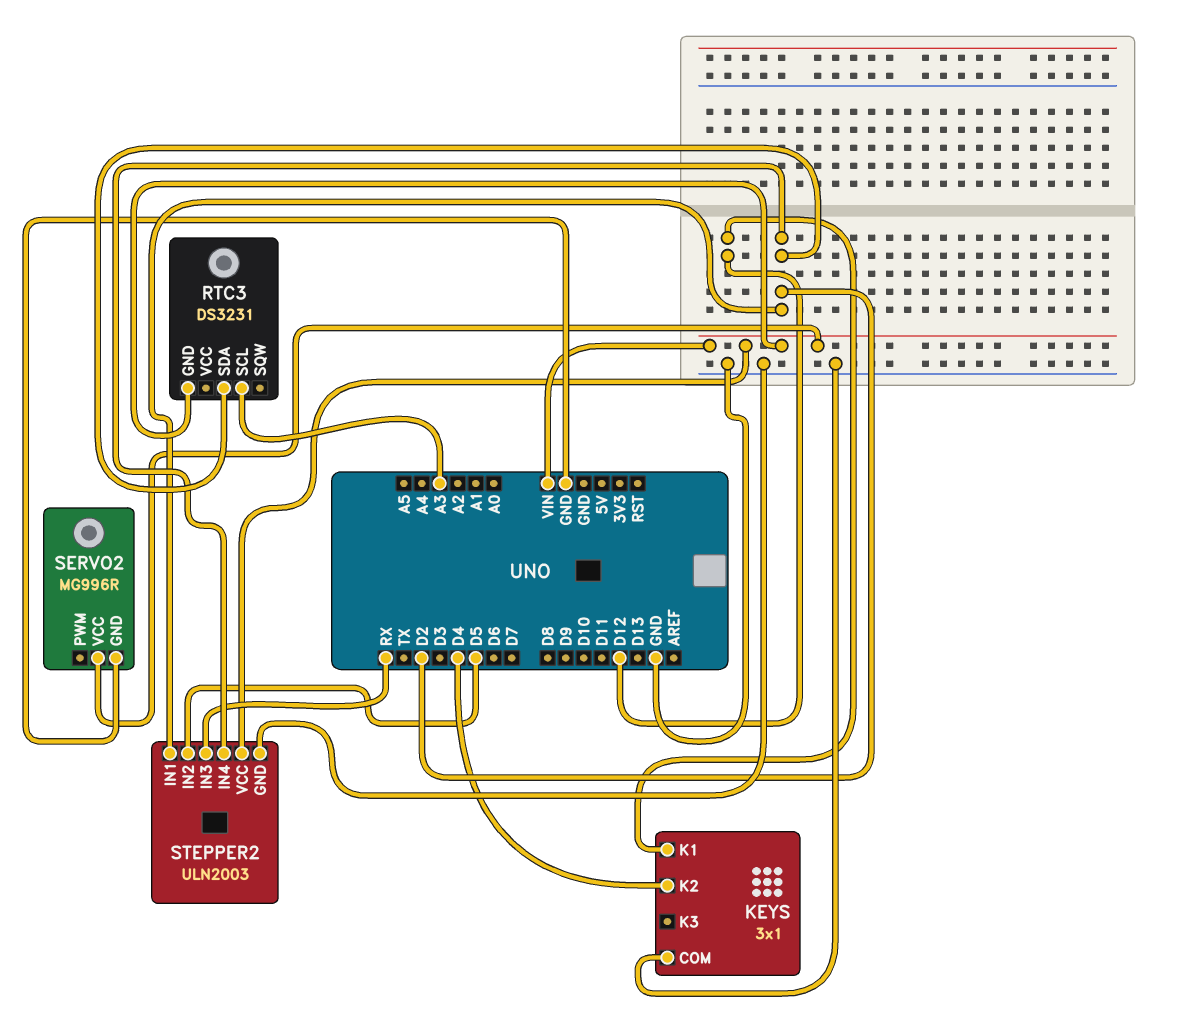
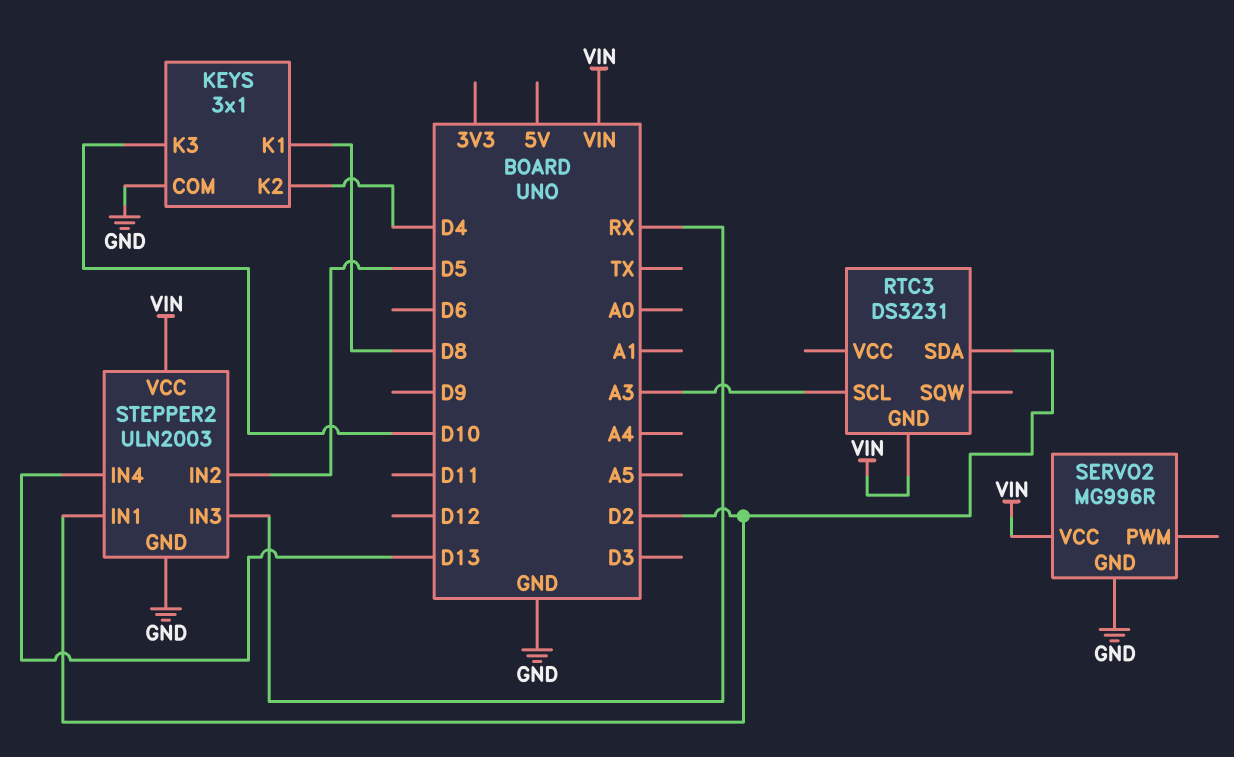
KEYS pin K1: D12 -> D8
KEYS pin K3: none -> D10
STEPPER2 pin IN4: D2 -> D13

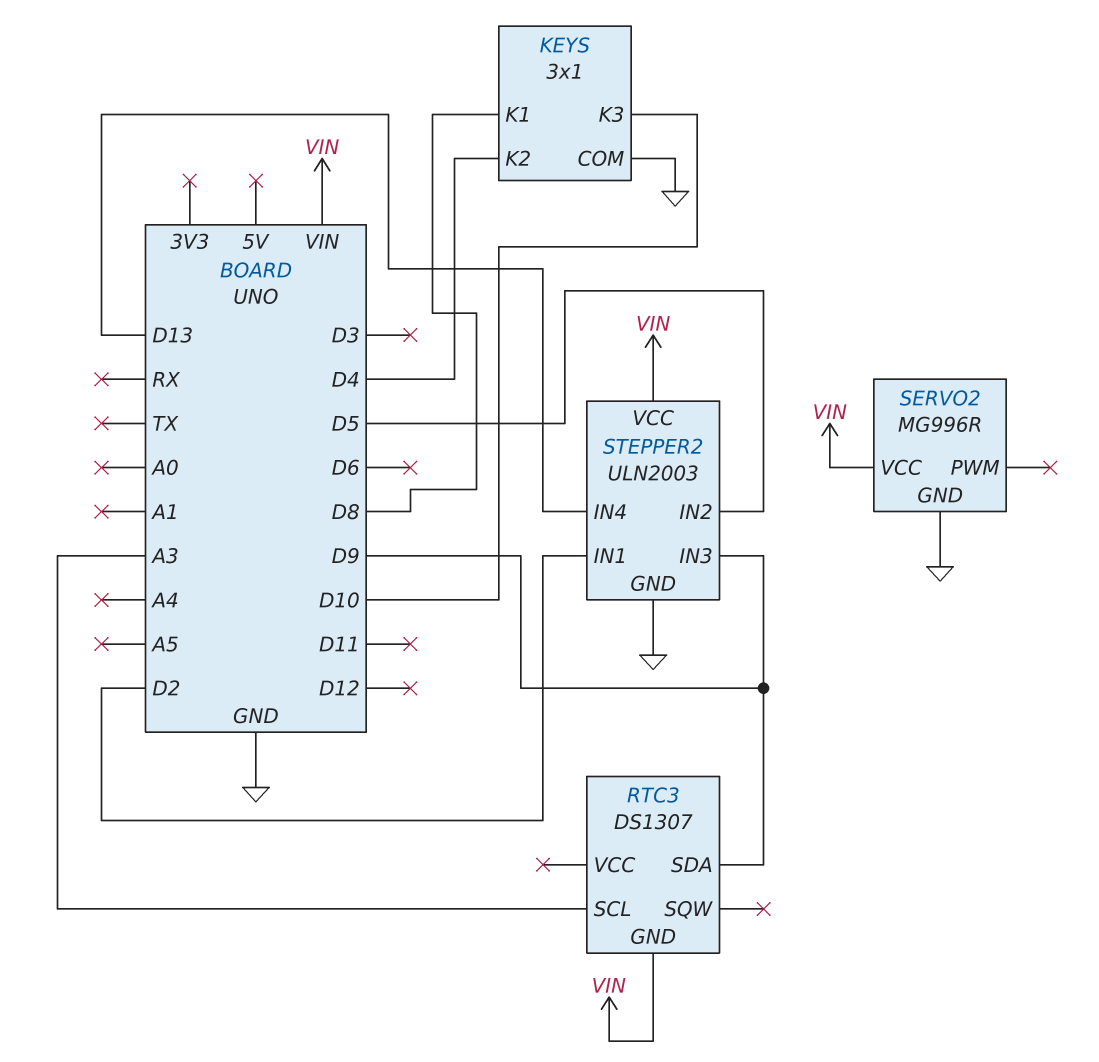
RTC3: DS3231 -> DS1307
RTC3 pin SDA: D2 -> D9
STEPPER2 pin IN3: RX -> D9

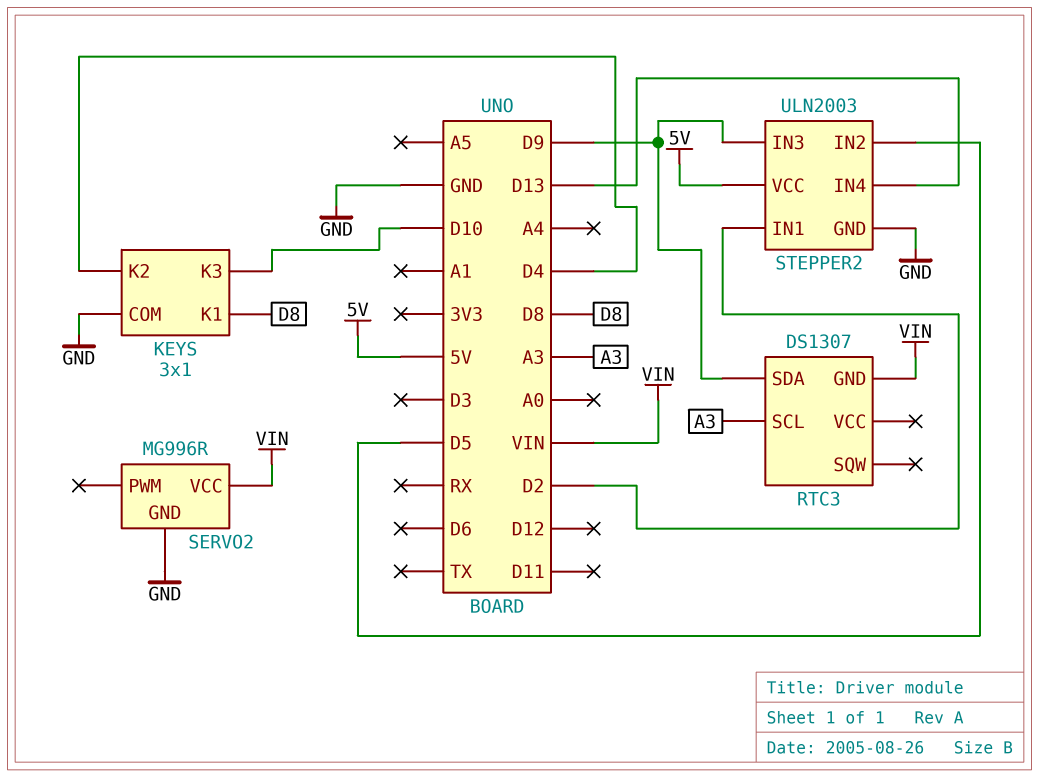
STEPPER2 pin VCC: VIN -> 5V

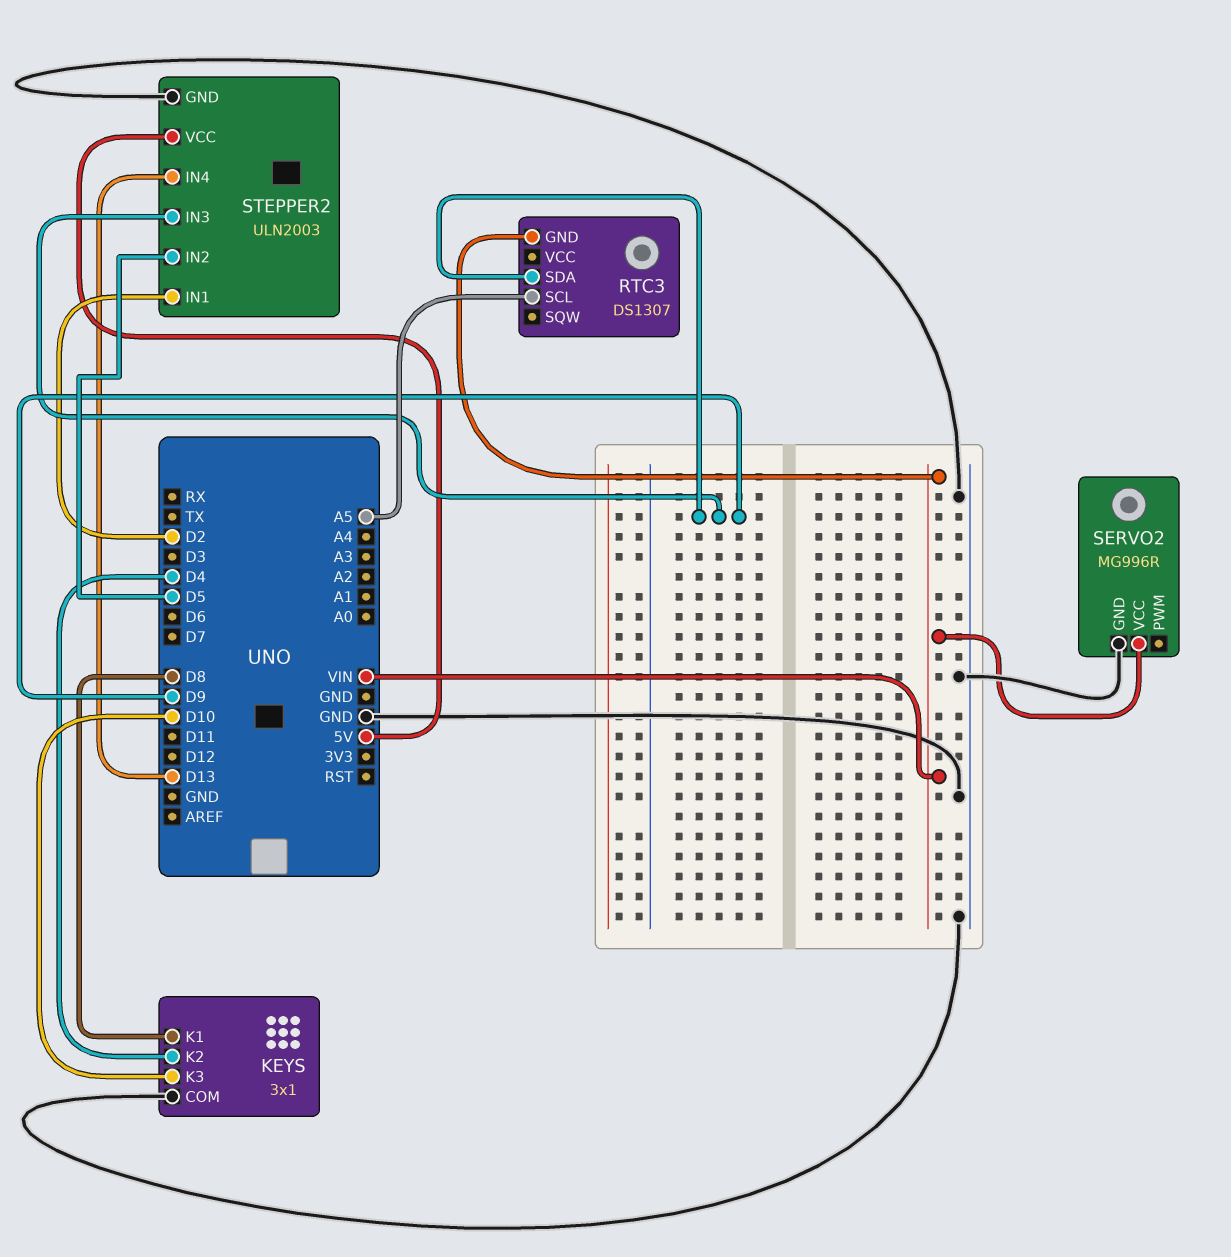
RTC3 pin SCL: A3 -> A5

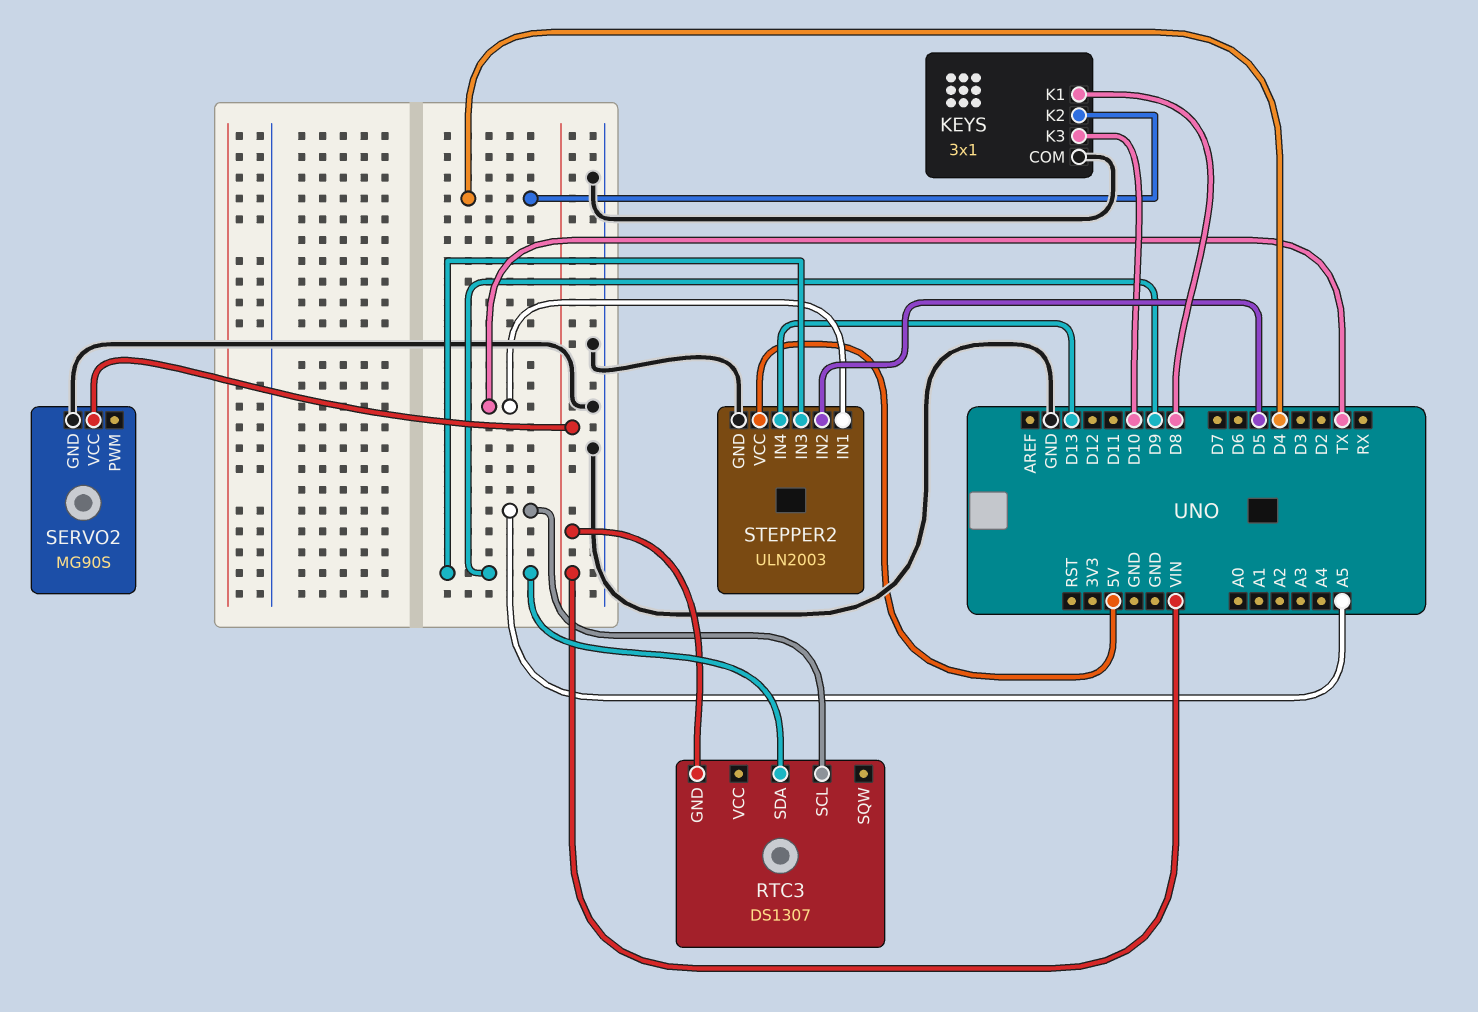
SERVO2: MG996R -> MG90S
STEPPER2 pin IN1: D2 -> TX

